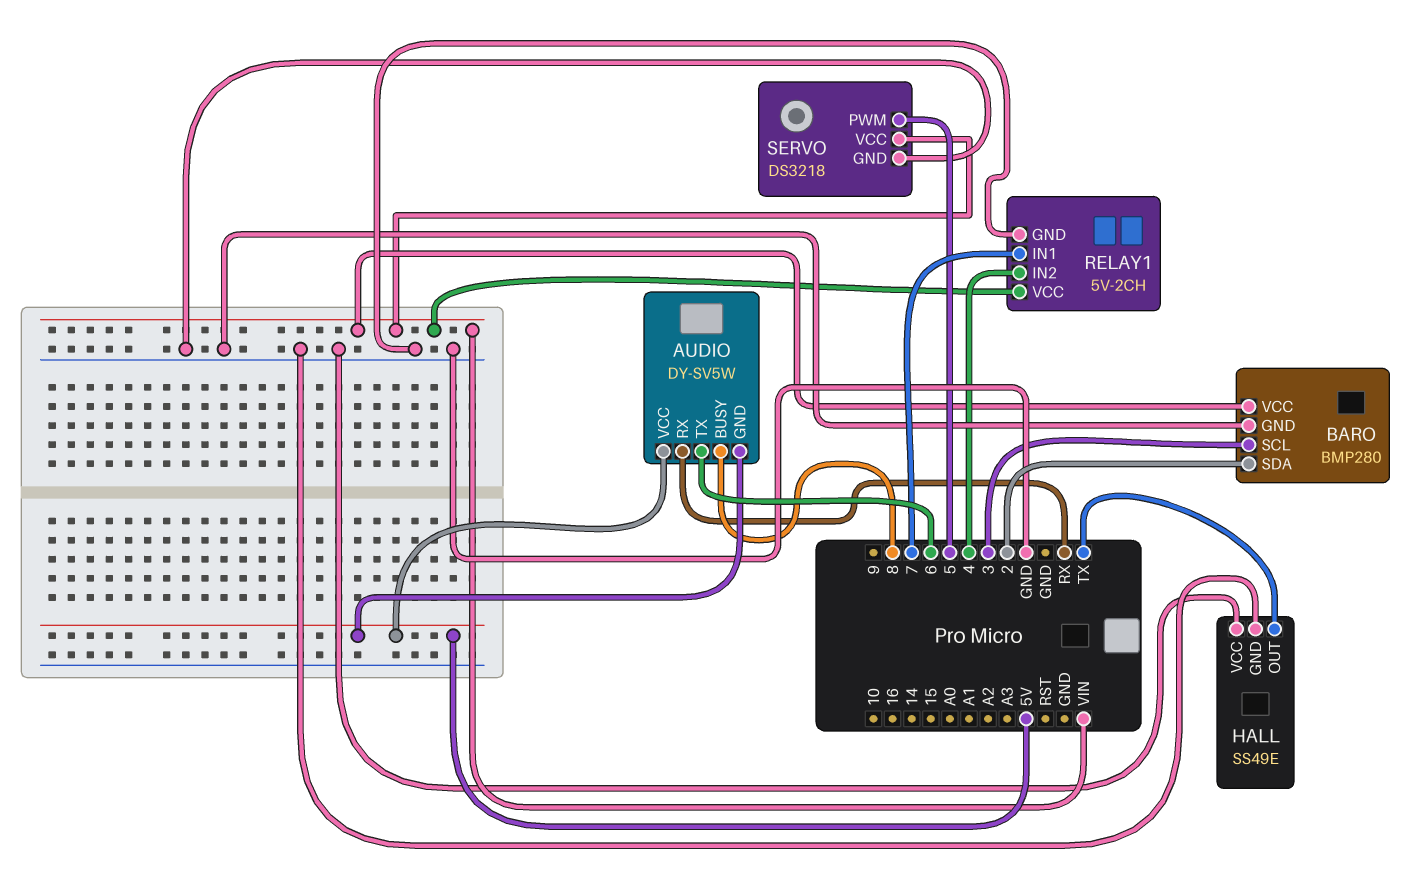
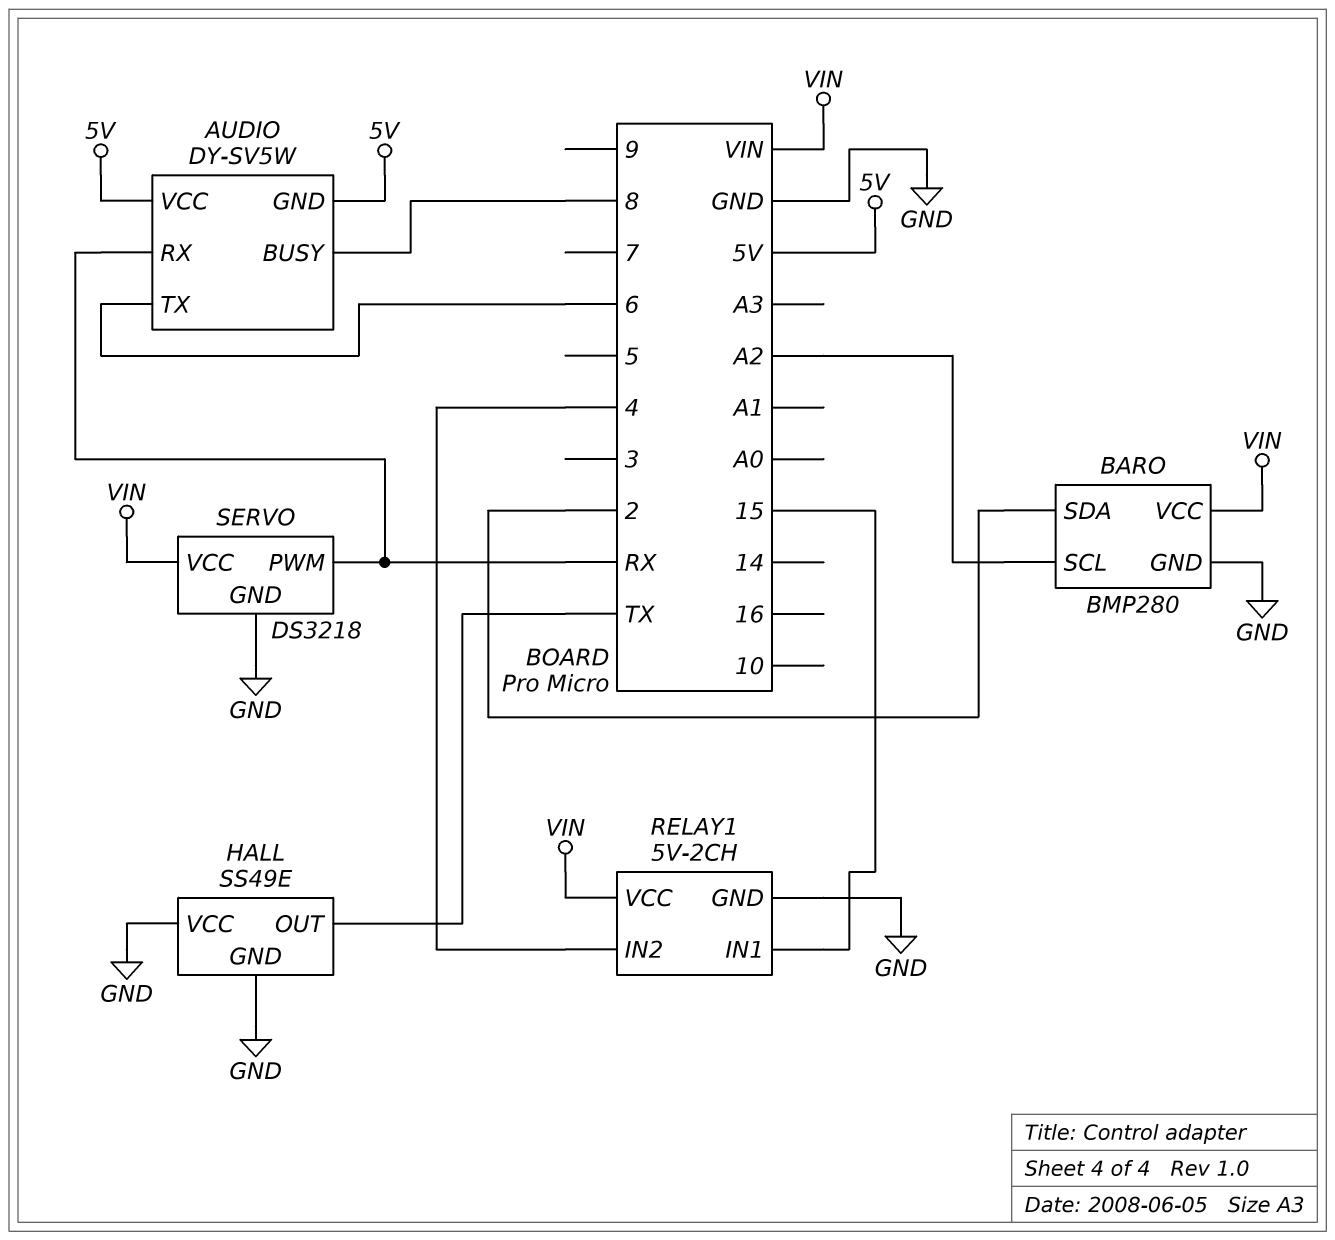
BARO pin SCL: 3 -> A2
RELAY1 pin IN1: 7 -> 15
SERVO pin PWM: 5 -> RX

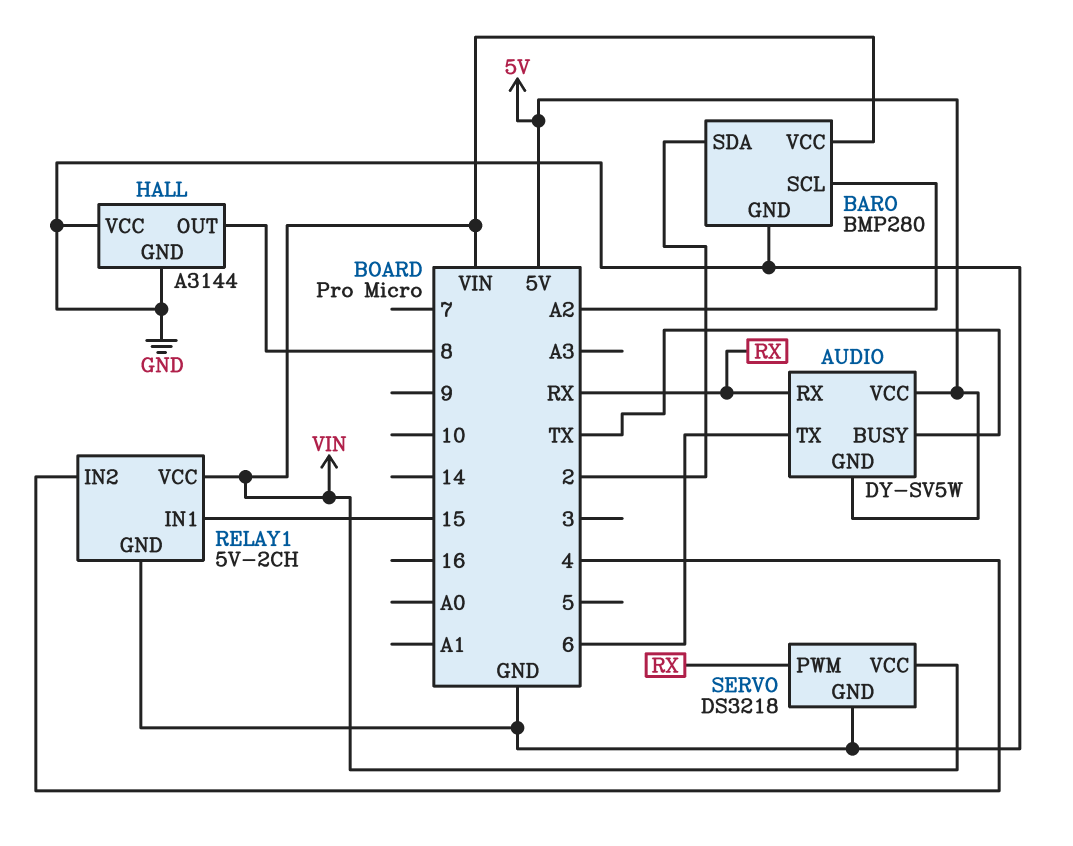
AUDIO pin BUSY: 8 -> TX
HALL: SS49E -> A3144
HALL pin OUT: TX -> 8

